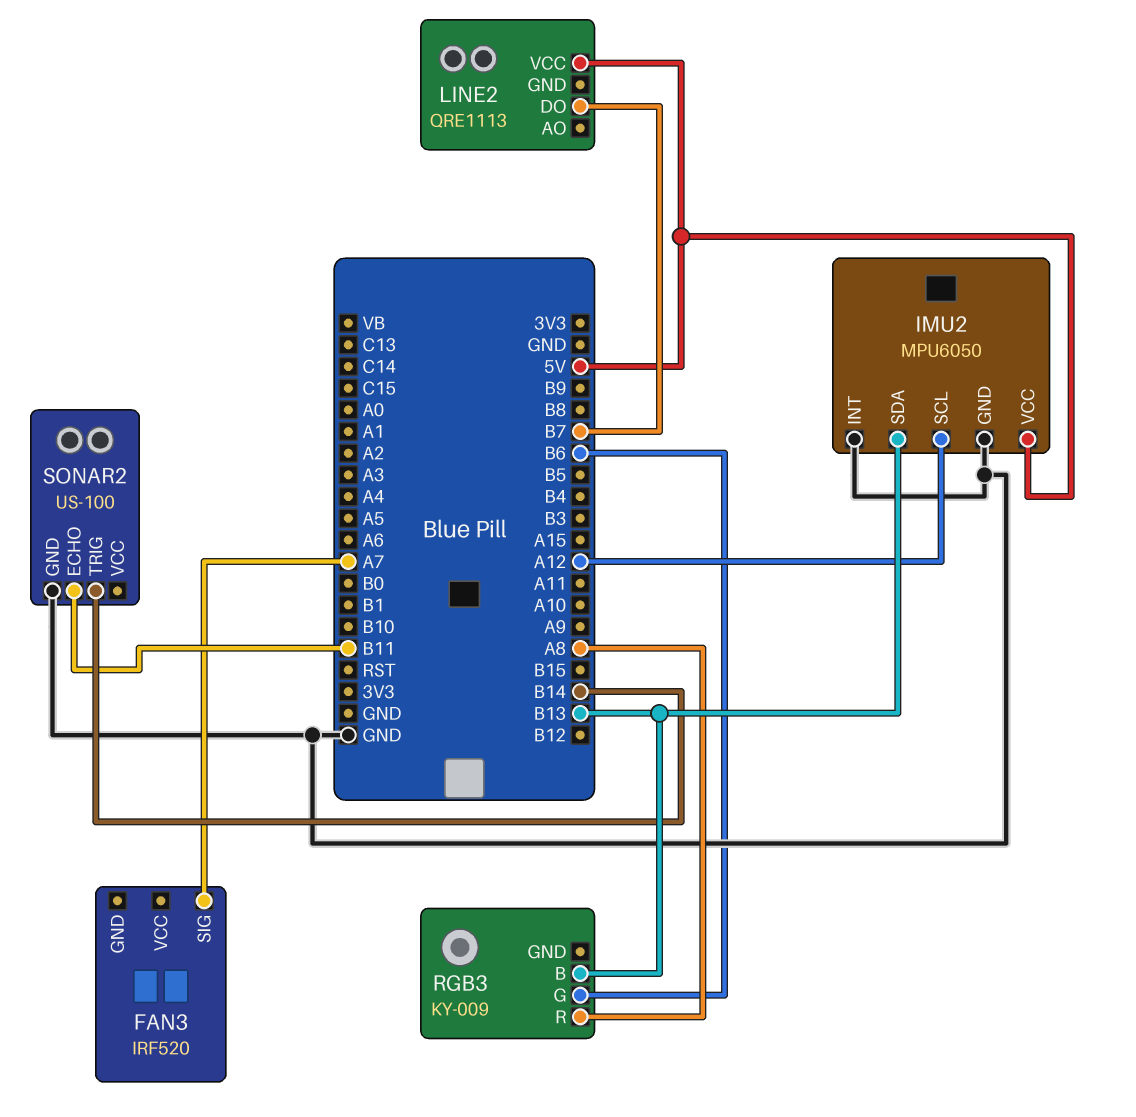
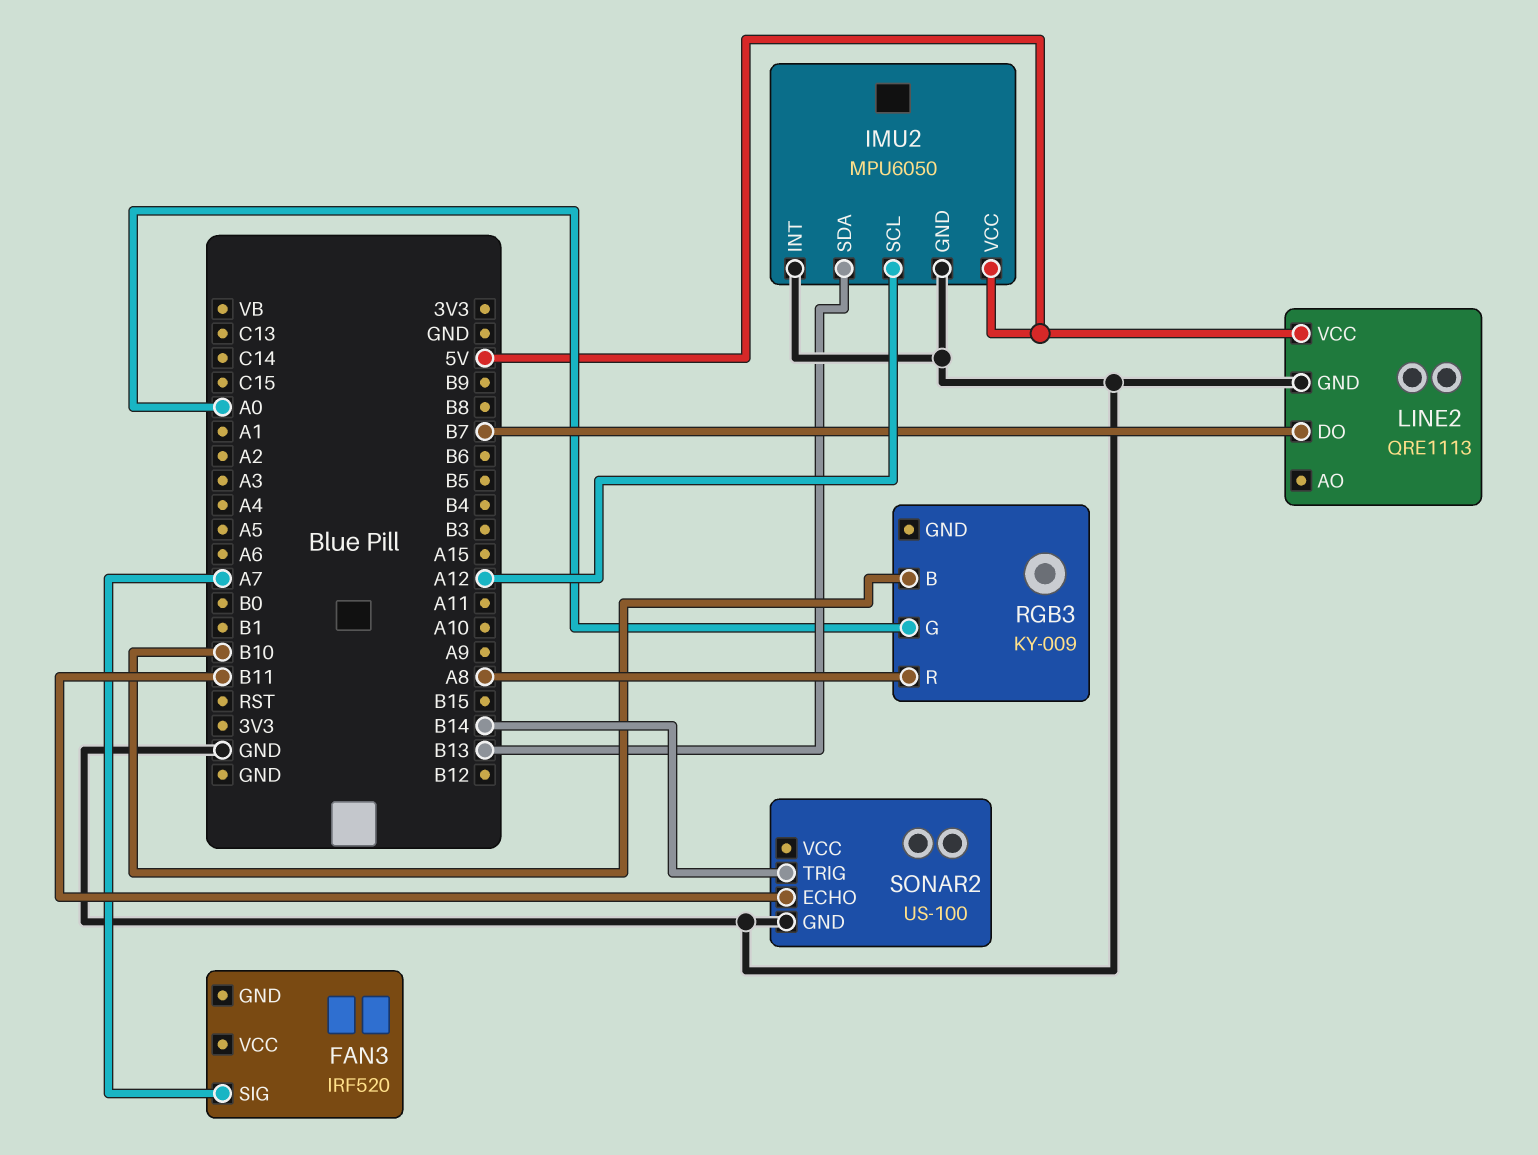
LINE2 pin GND: none -> GND
RGB3 pin B: B13 -> B10
RGB3 pin G: B6 -> A0

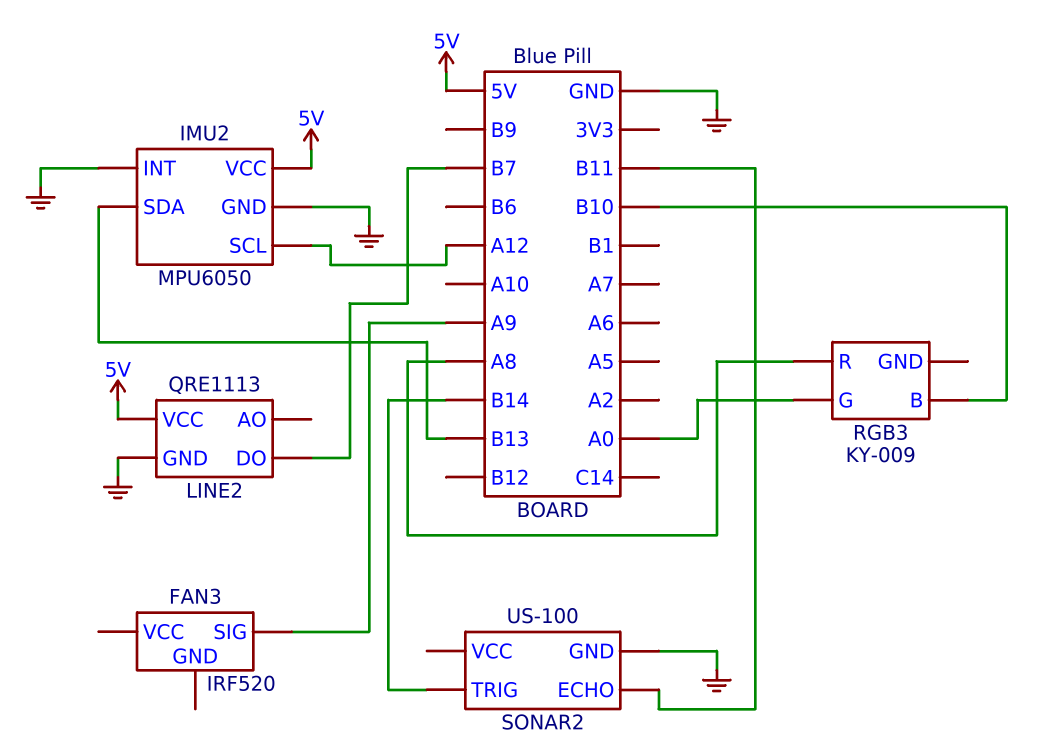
FAN3 pin SIG: A7 -> A9

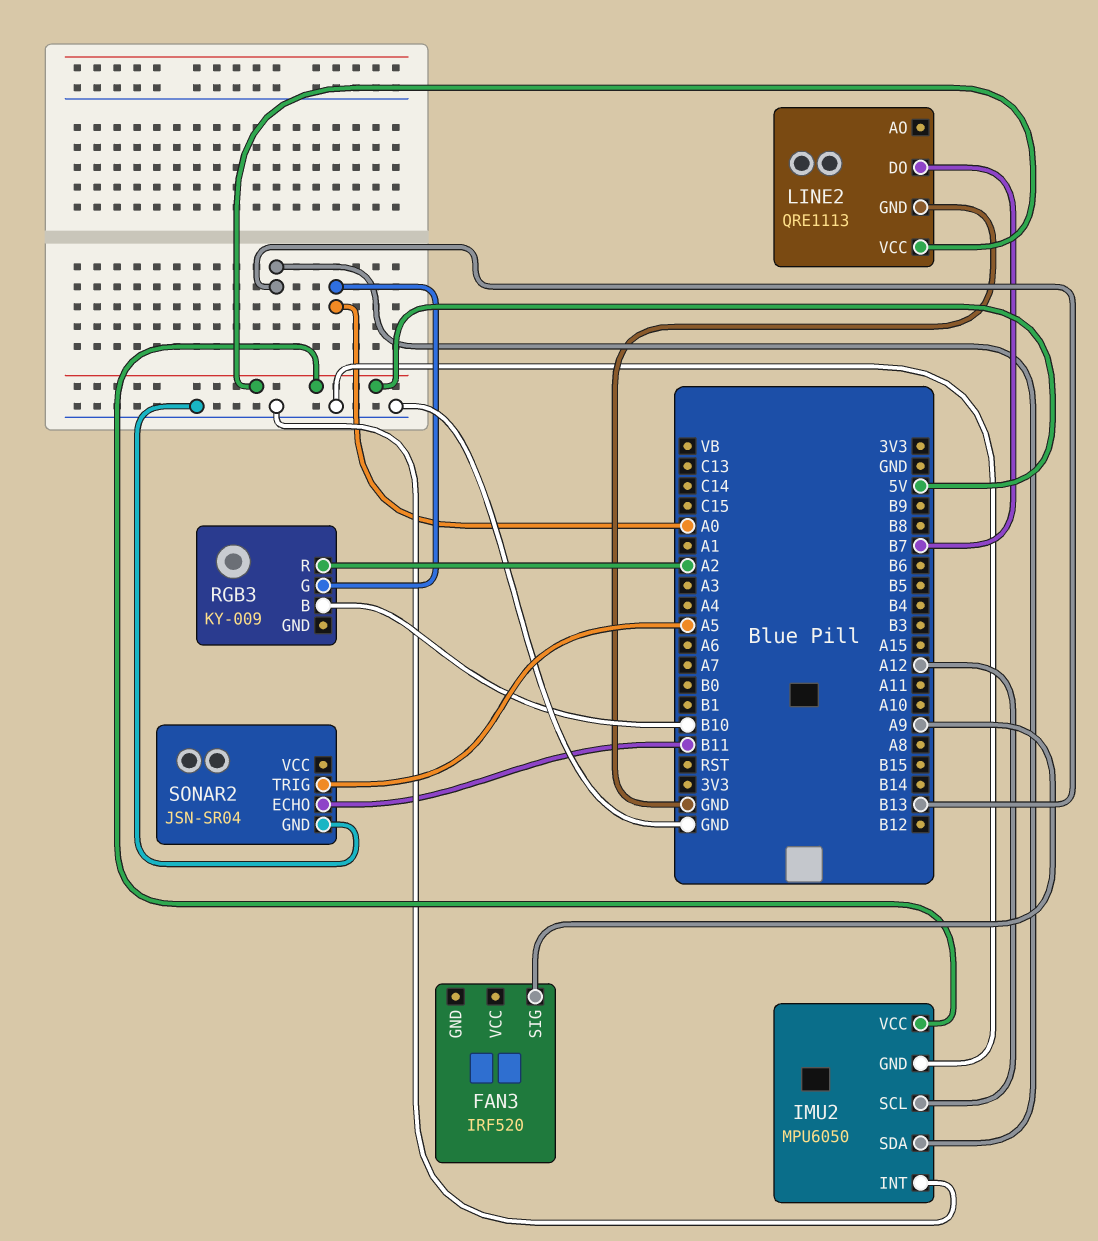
RGB3 pin R: A8 -> A2
SONAR2: US-100 -> JSN-SR04
SONAR2 pin TRIG: B14 -> A5

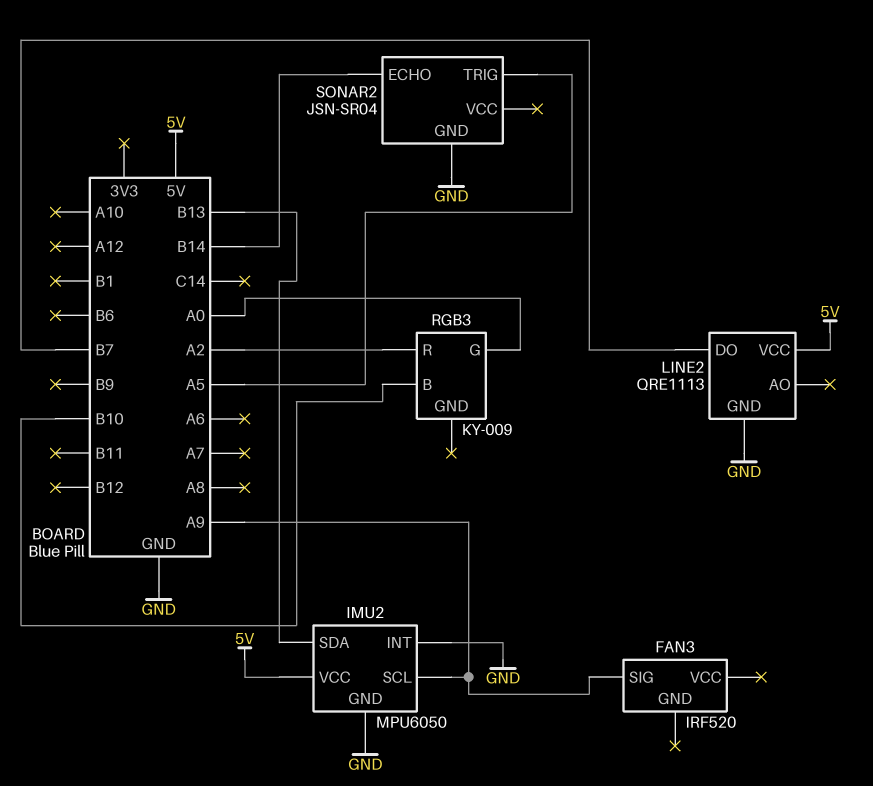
IMU2 pin SCL: A12 -> A9
SONAR2 pin ECHO: B11 -> B14

